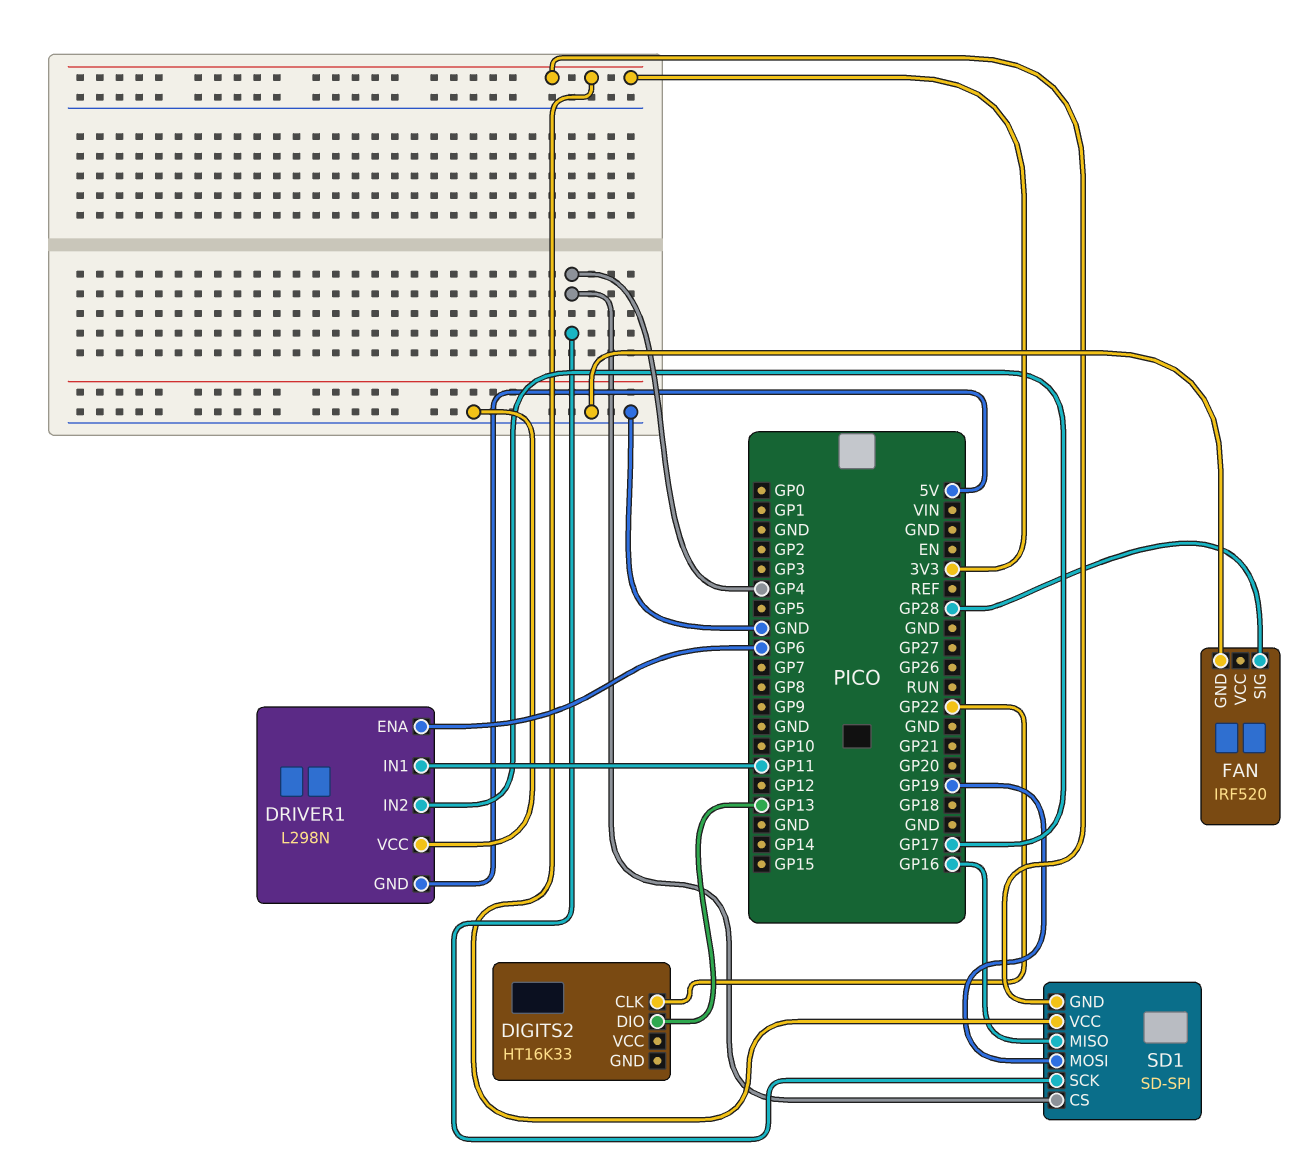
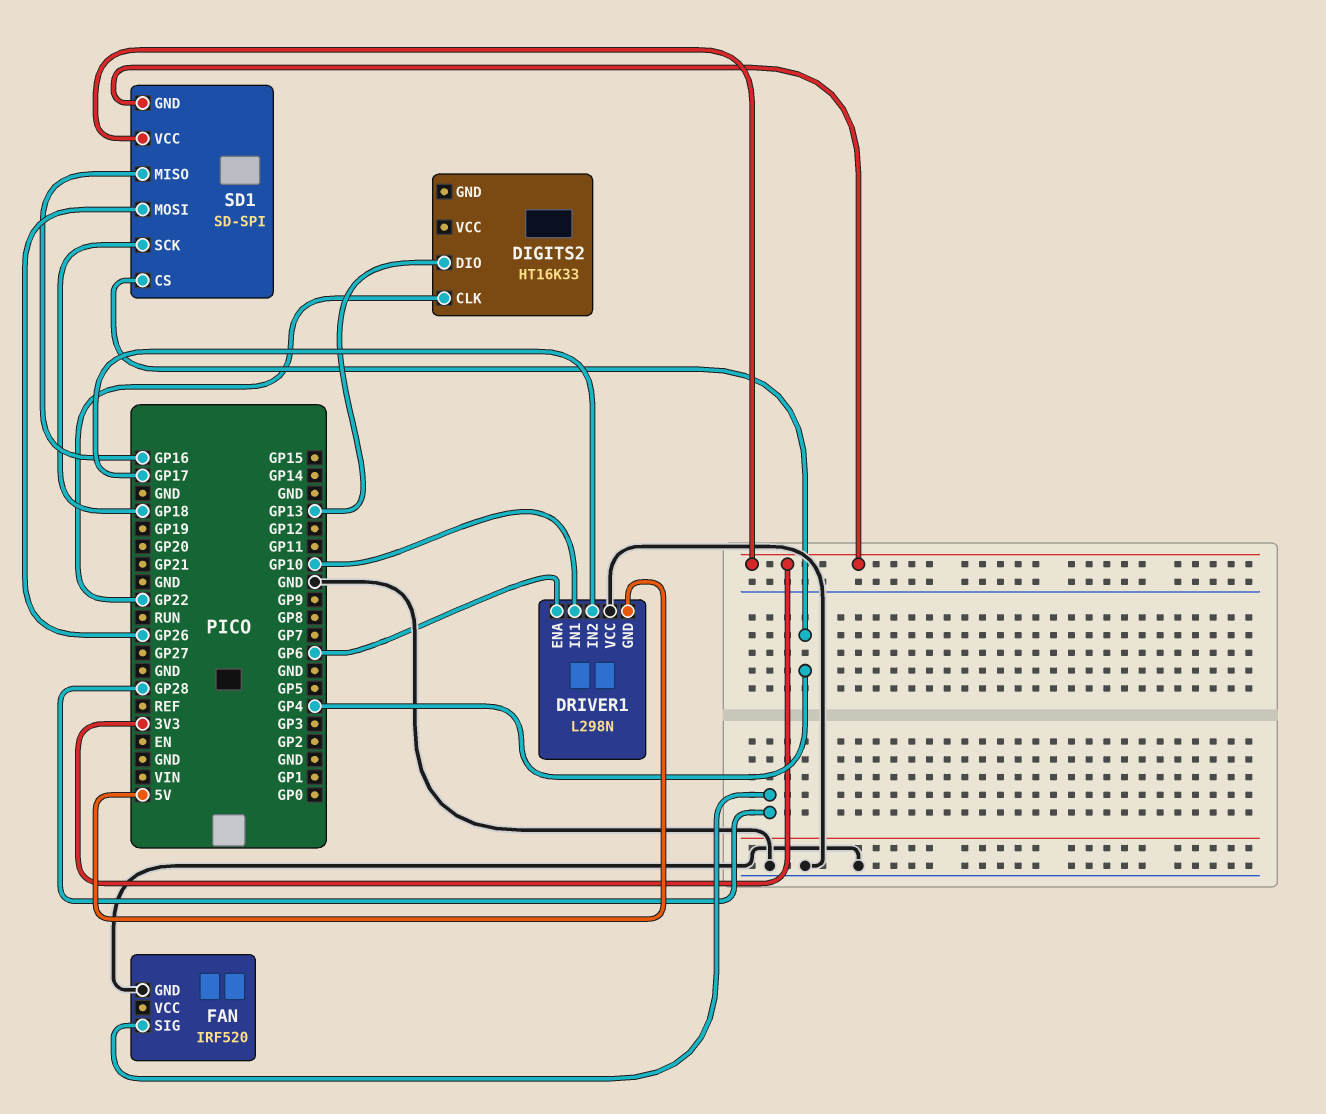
DRIVER1 pin IN1: GP11 -> GP10
SD1 pin MOSI: GP19 -> GP26
SD1 pin SCK: GP4 -> GP18

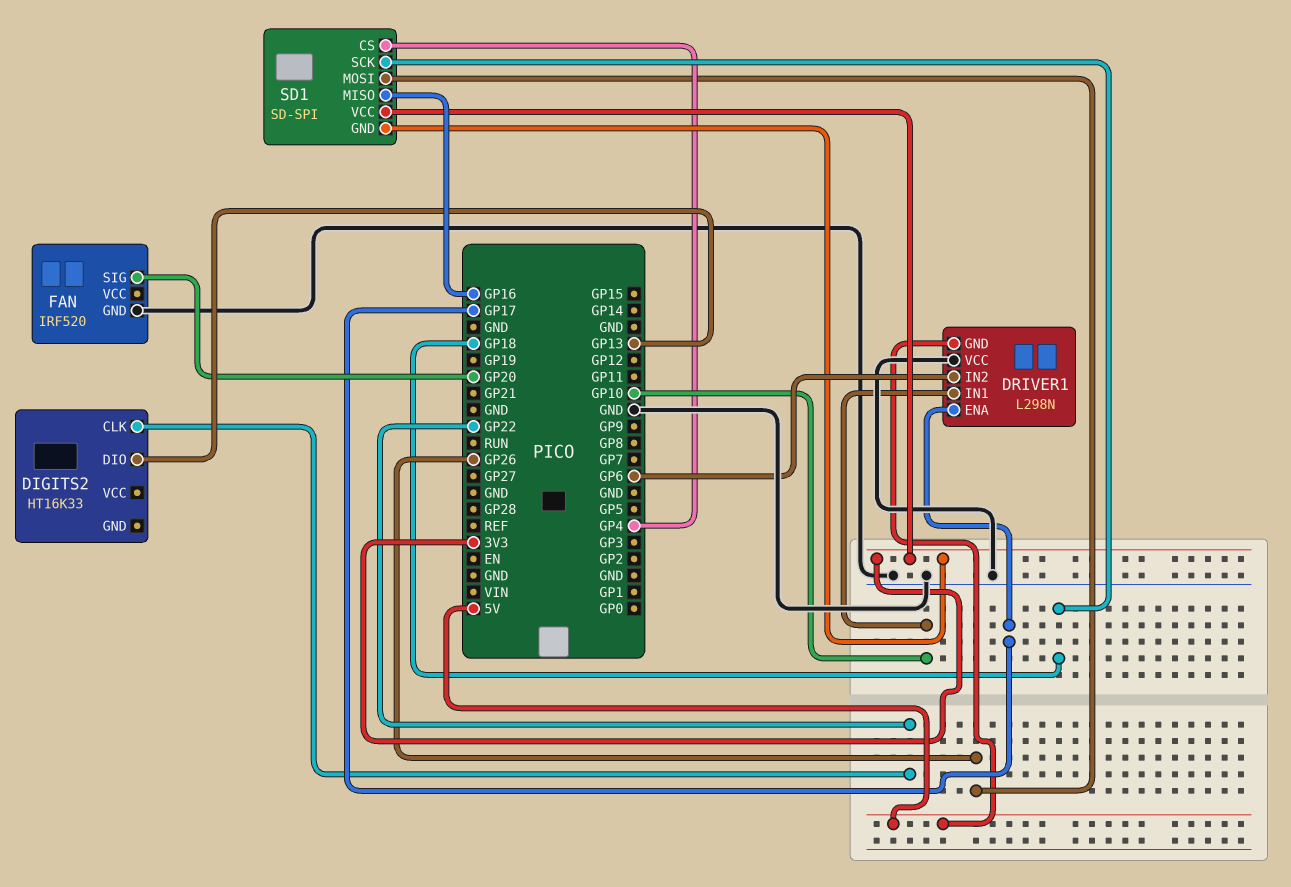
DRIVER1 pin ENA: GP6 -> GP17
DRIVER1 pin IN2: GP17 -> GP6
FAN pin SIG: GP28 -> GP20

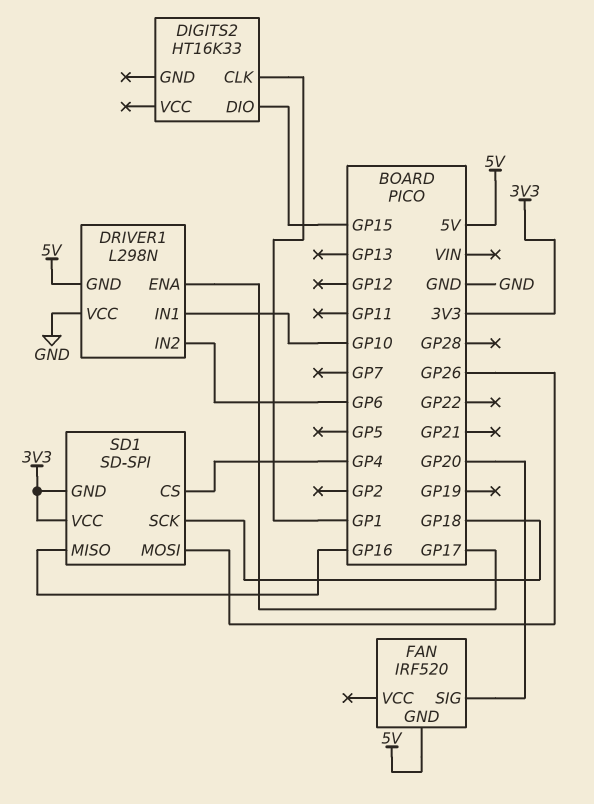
DIGITS2 pin CLK: GP22 -> GP1
DIGITS2 pin DIO: GP13 -> GP15
FAN pin GND: GND -> 5V

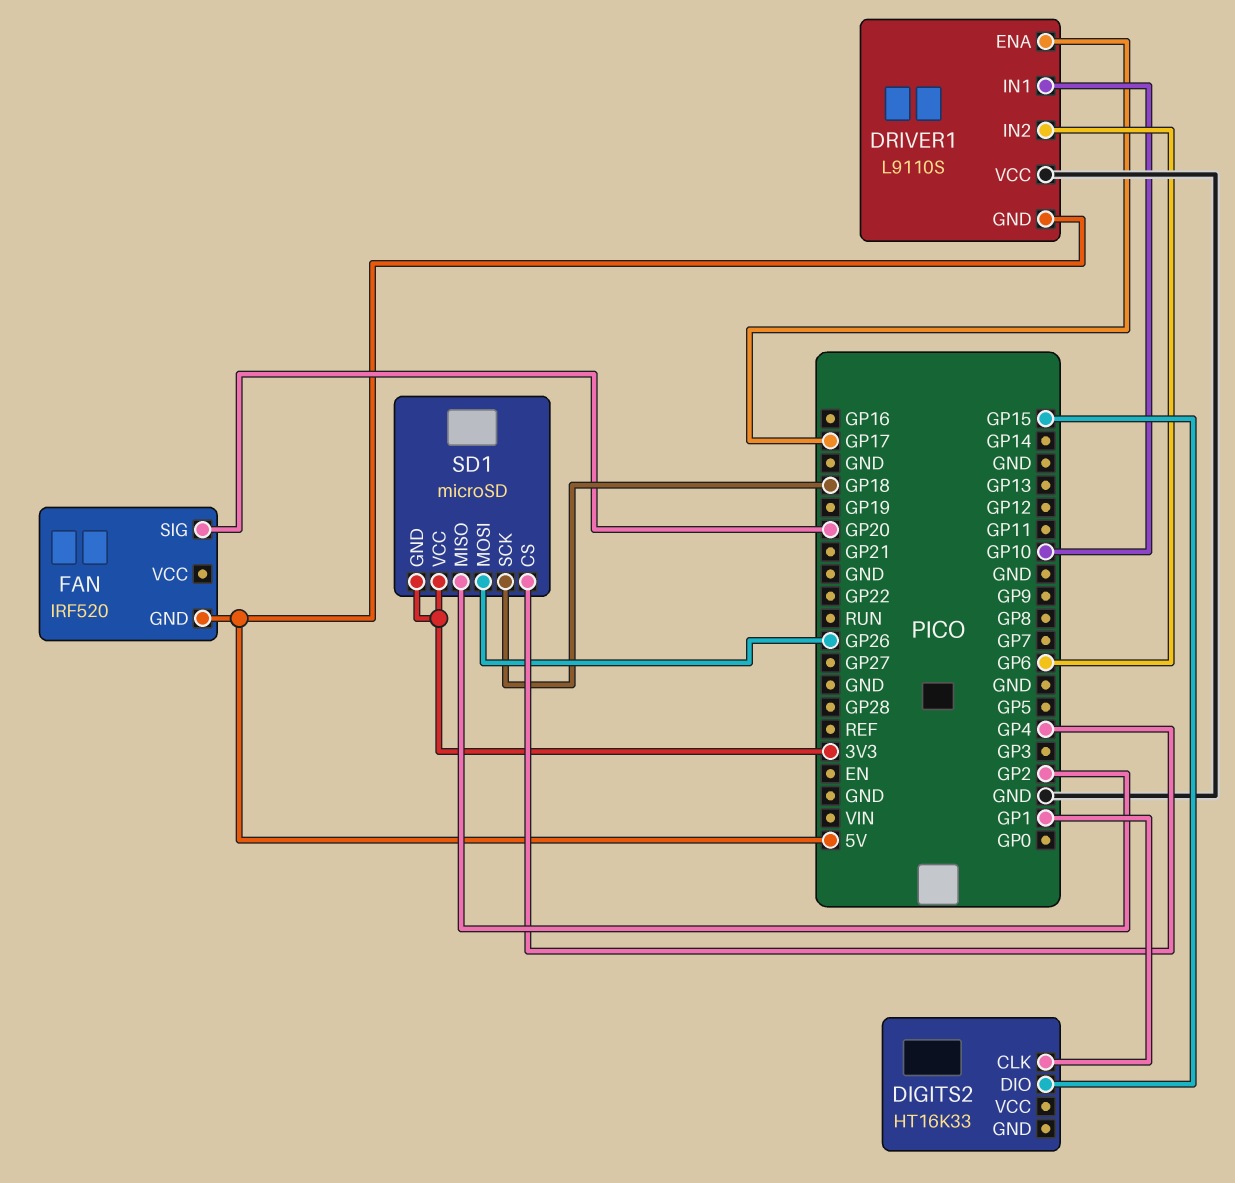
DRIVER1: L298N -> L9110S
SD1: SD-SPI -> microSD
SD1 pin MISO: GP16 -> GP2

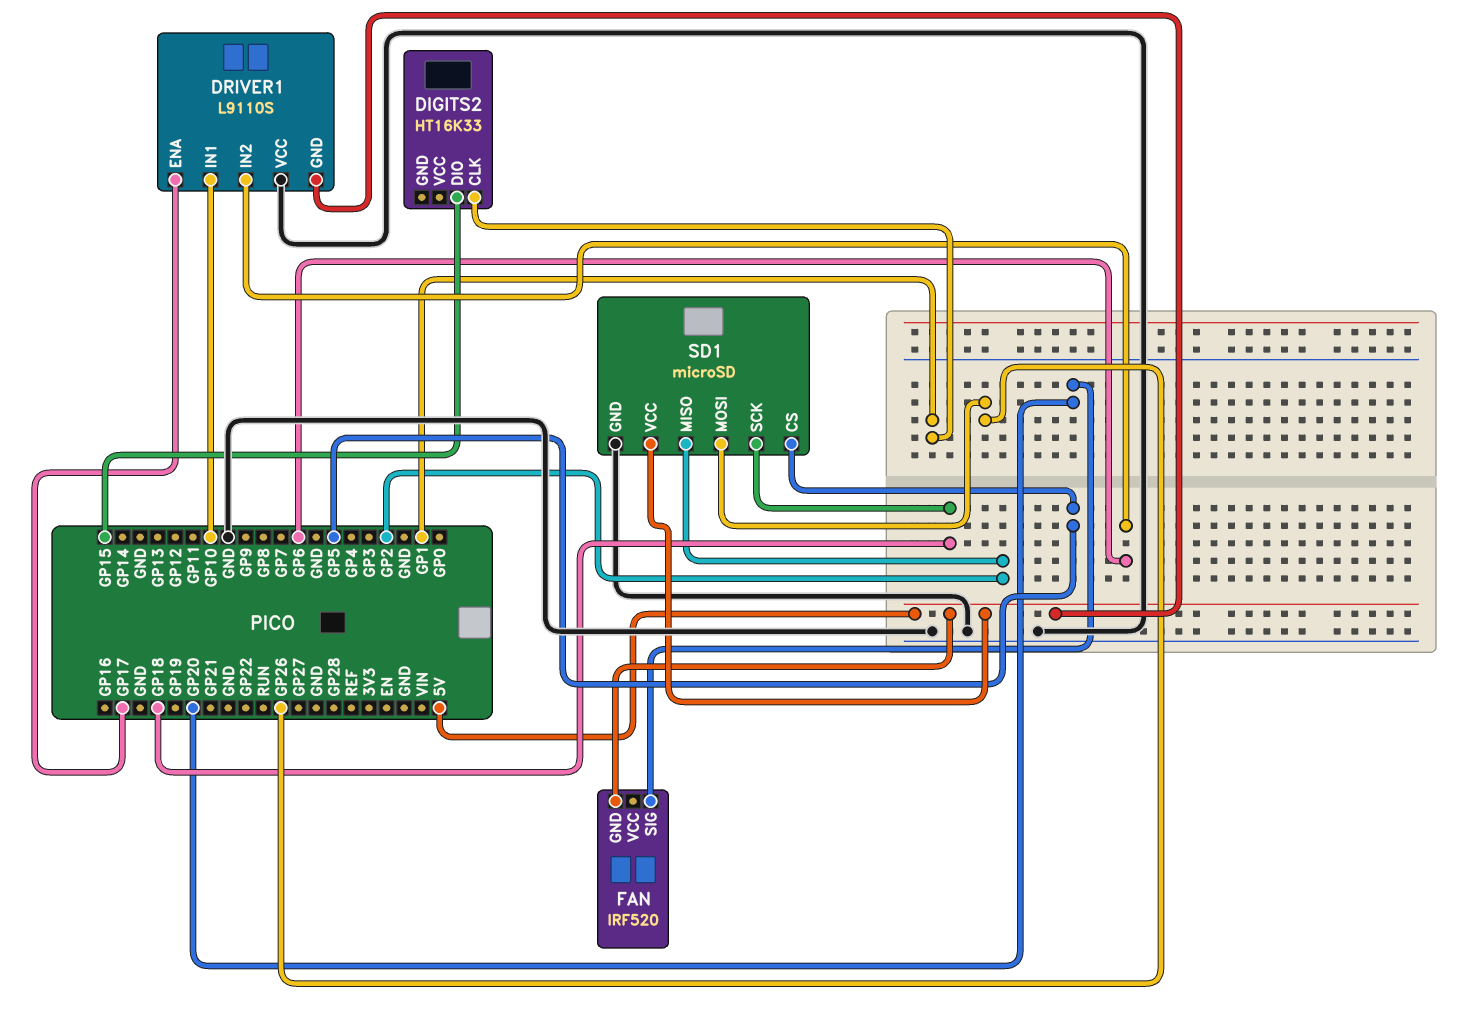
SD1 pin CS: GP4 -> GP5
SD1 pin GND: 3V3 -> GND
SD1 pin VCC: 3V3 -> 5V

